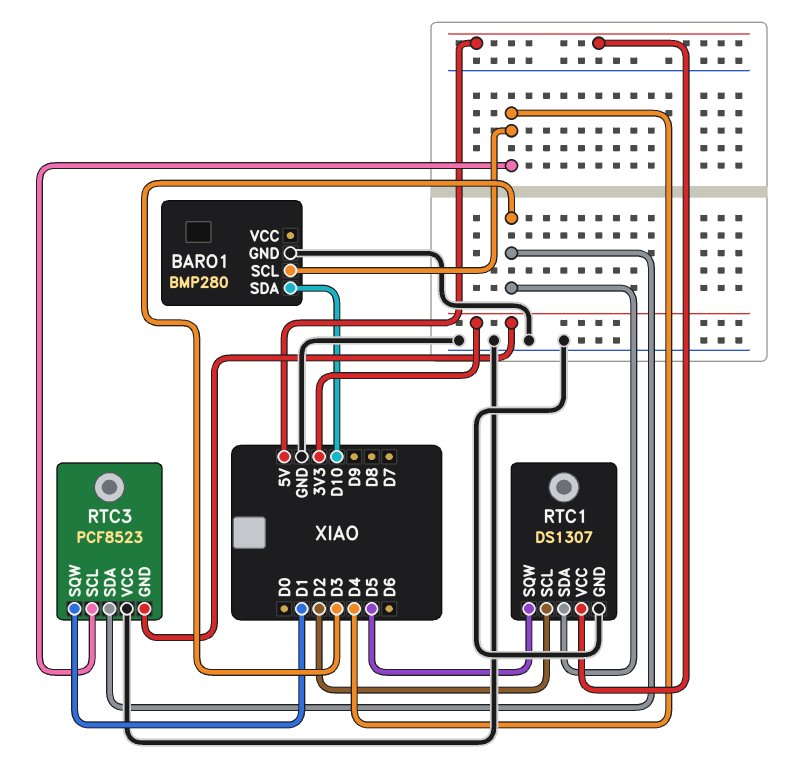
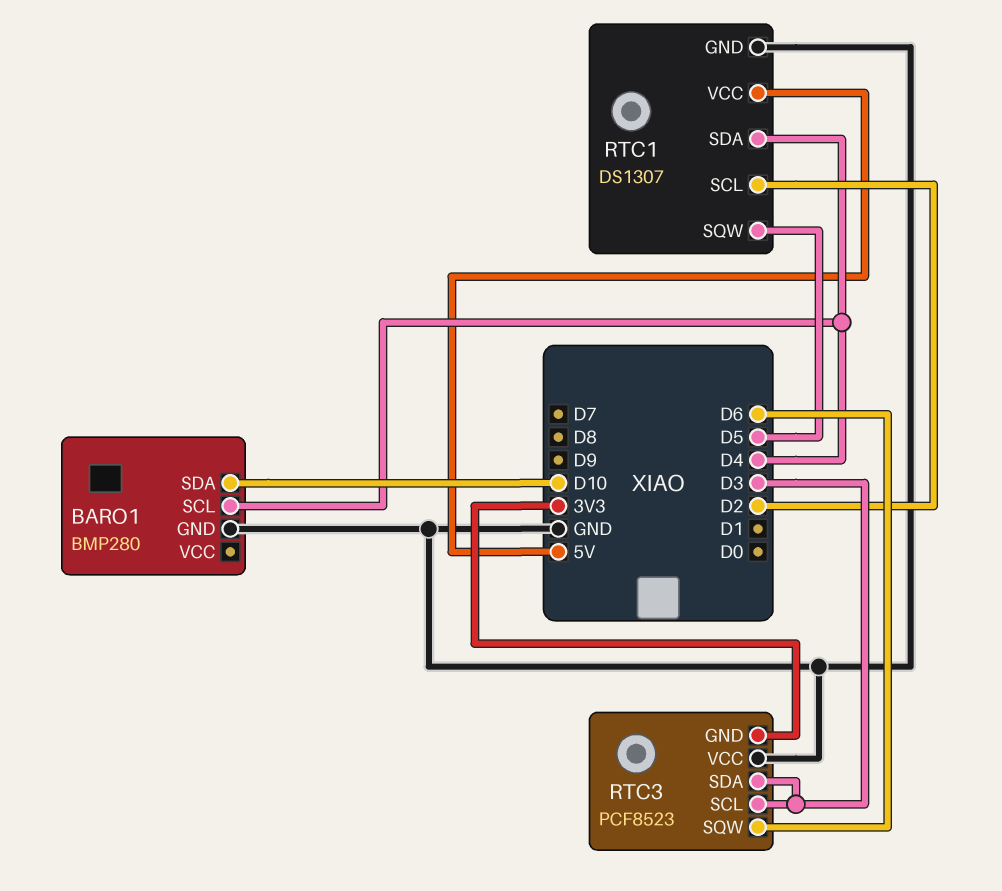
RTC1 pin SDA: D3 -> D4
RTC3 pin SCL: D4 -> D3
RTC3 pin SQW: D1 -> D6

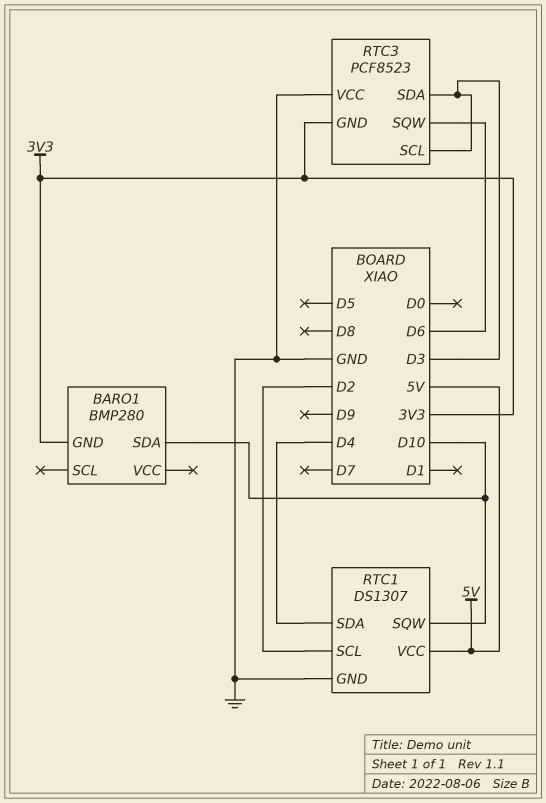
BARO1 pin GND: GND -> 3V3
BARO1 pin SCL: D4 -> none
RTC1 pin SQW: D5 -> D10

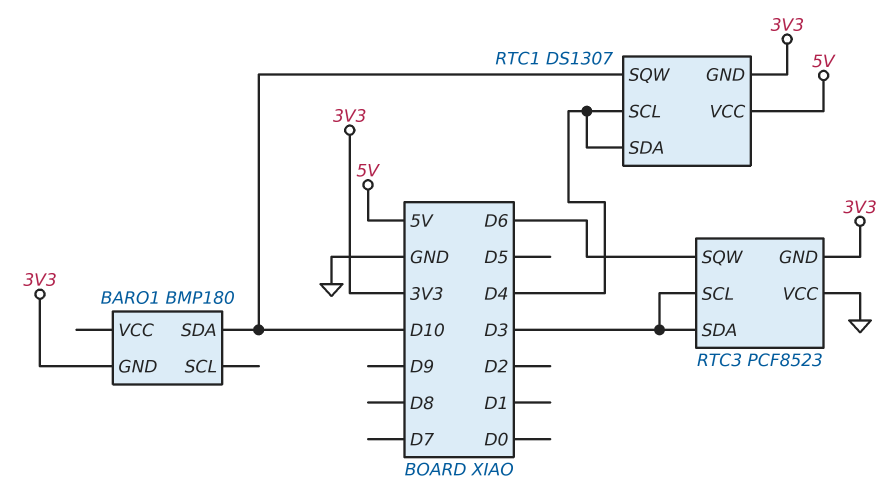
BARO1: BMP280 -> BMP180
RTC1 pin GND: GND -> 3V3
RTC1 pin SCL: D2 -> D4

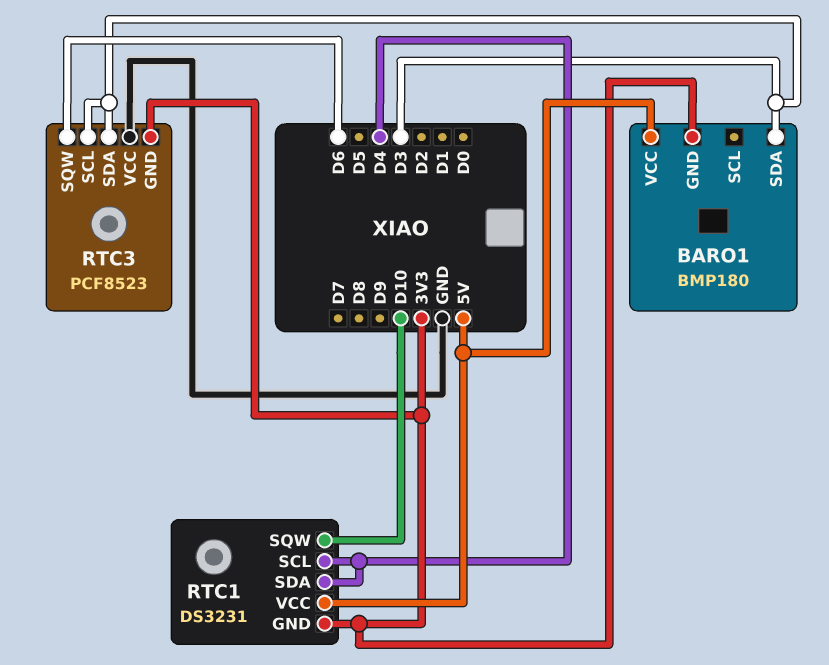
BARO1 pin SDA: D10 -> D3
BARO1 pin VCC: none -> 5V
RTC1: DS1307 -> DS3231

